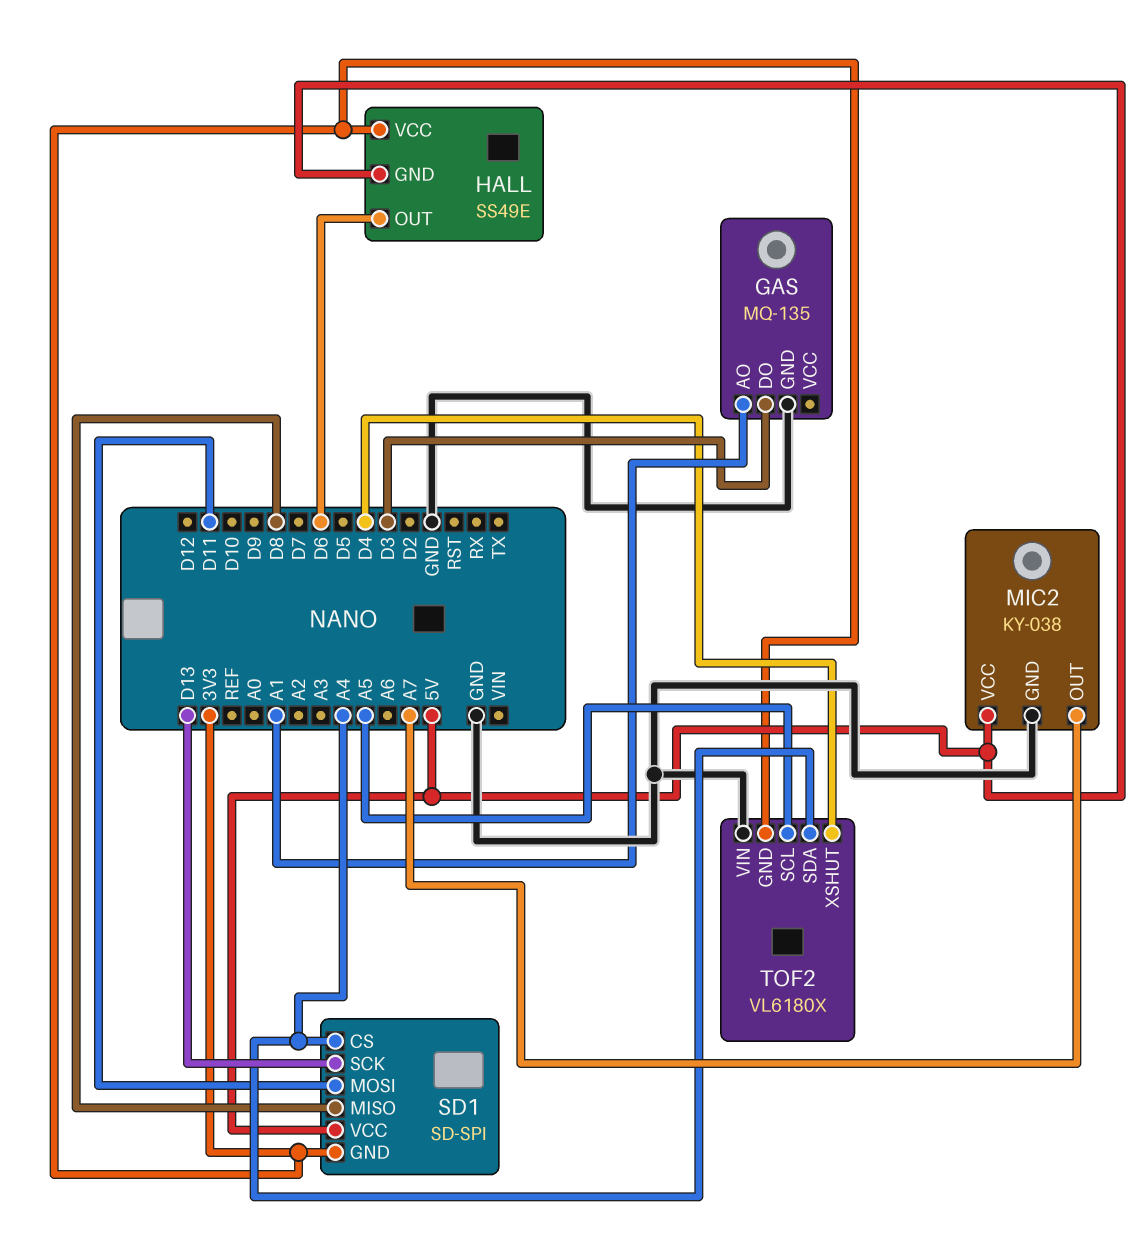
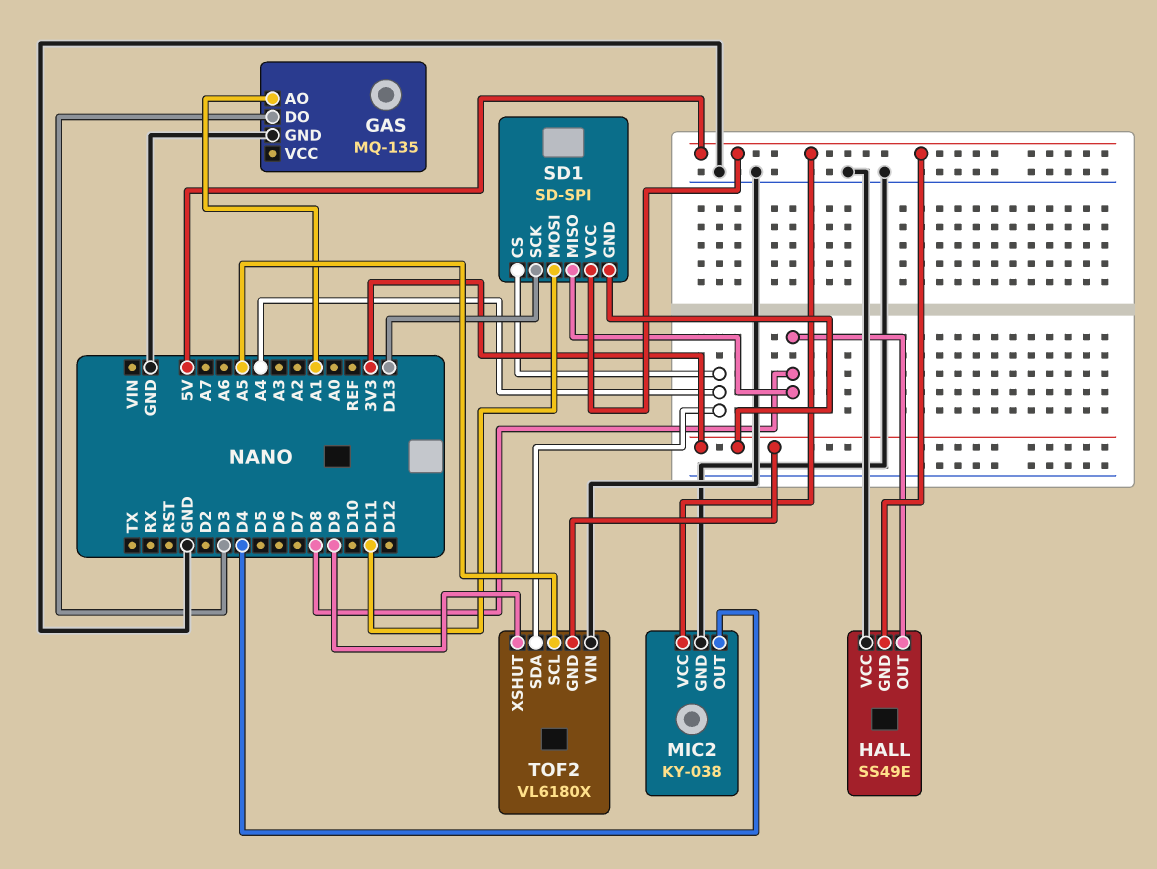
HALL pin OUT: D6 -> D8
HALL pin VCC: 3V3 -> GND
MIC2 pin OUT: A7 -> D4
TOF2 pin XSHUT: D4 -> D9

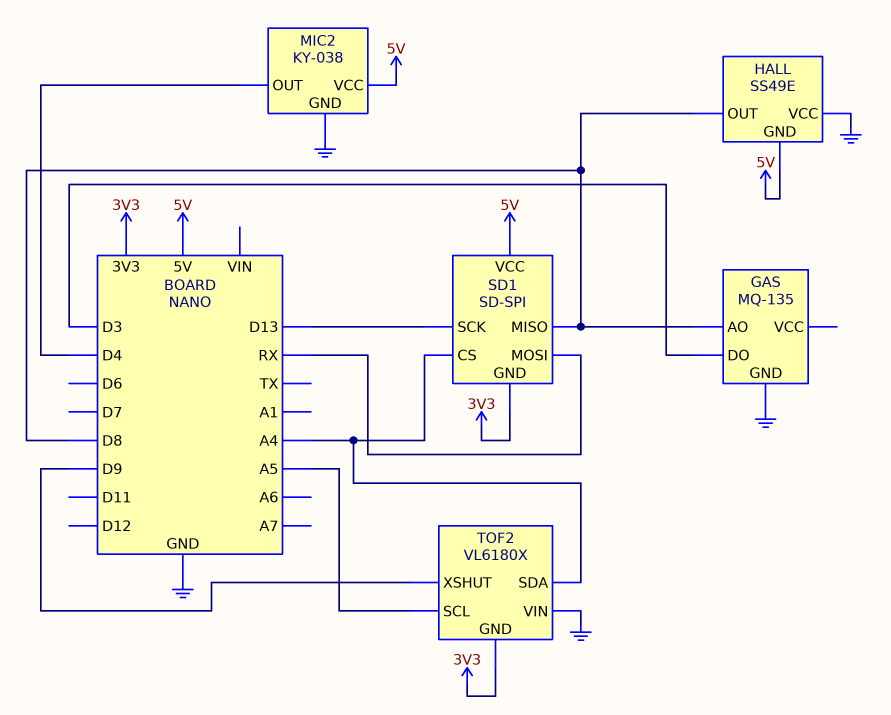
GAS pin AO: A1 -> D8
SD1 pin MOSI: D11 -> RX

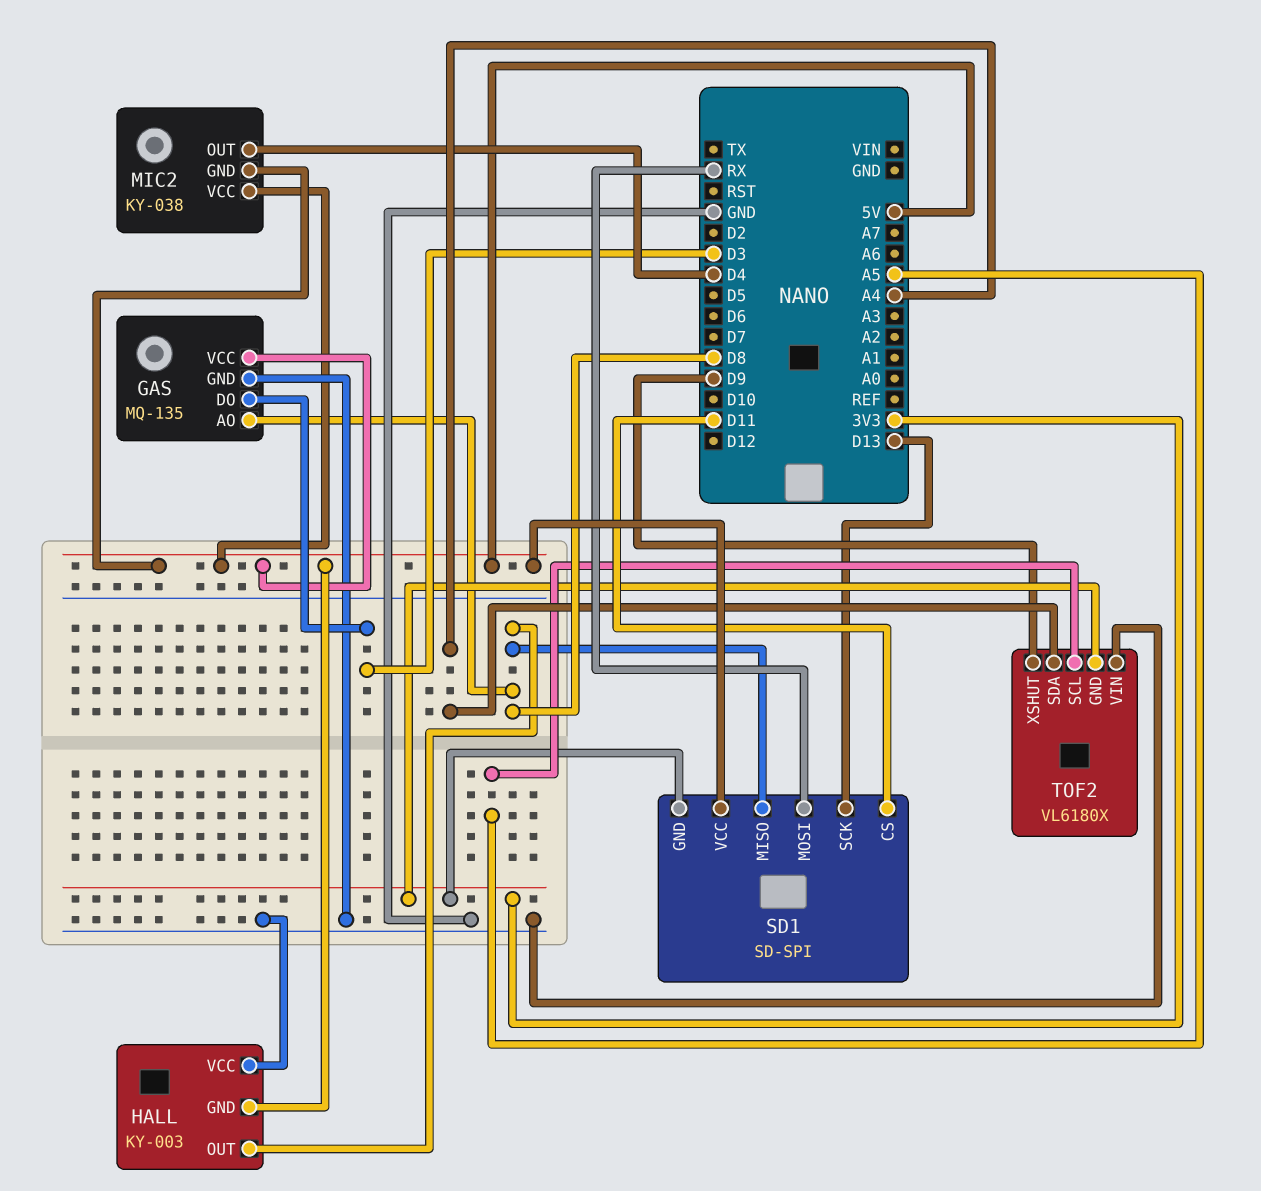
GAS pin VCC: none -> 5V
HALL: SS49E -> KY-003
MIC2 pin GND: GND -> 5V
SD1 pin CS: A4 -> D11

